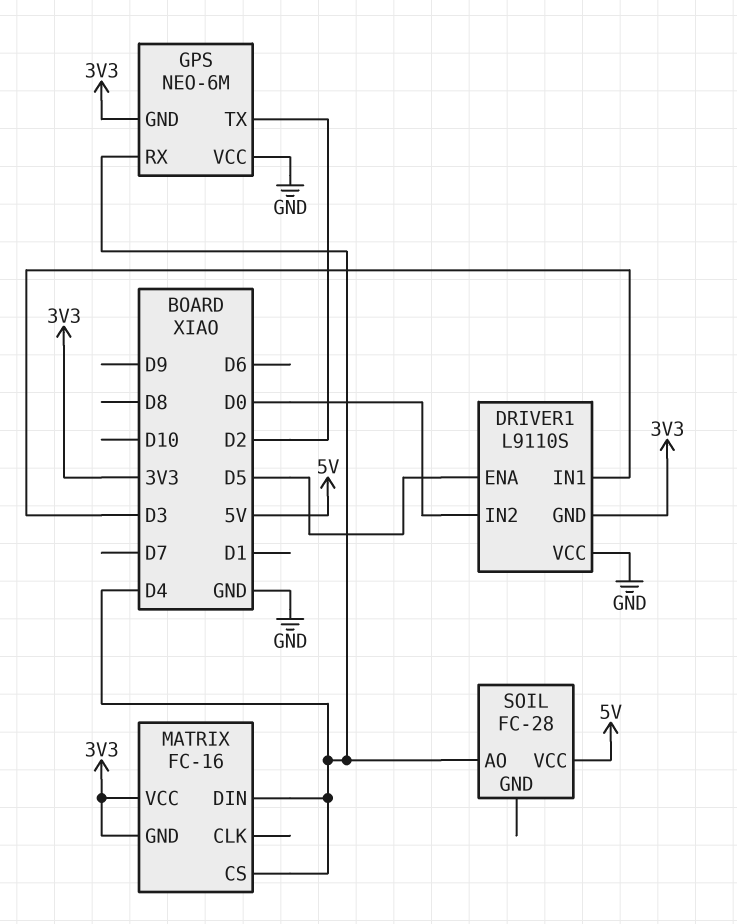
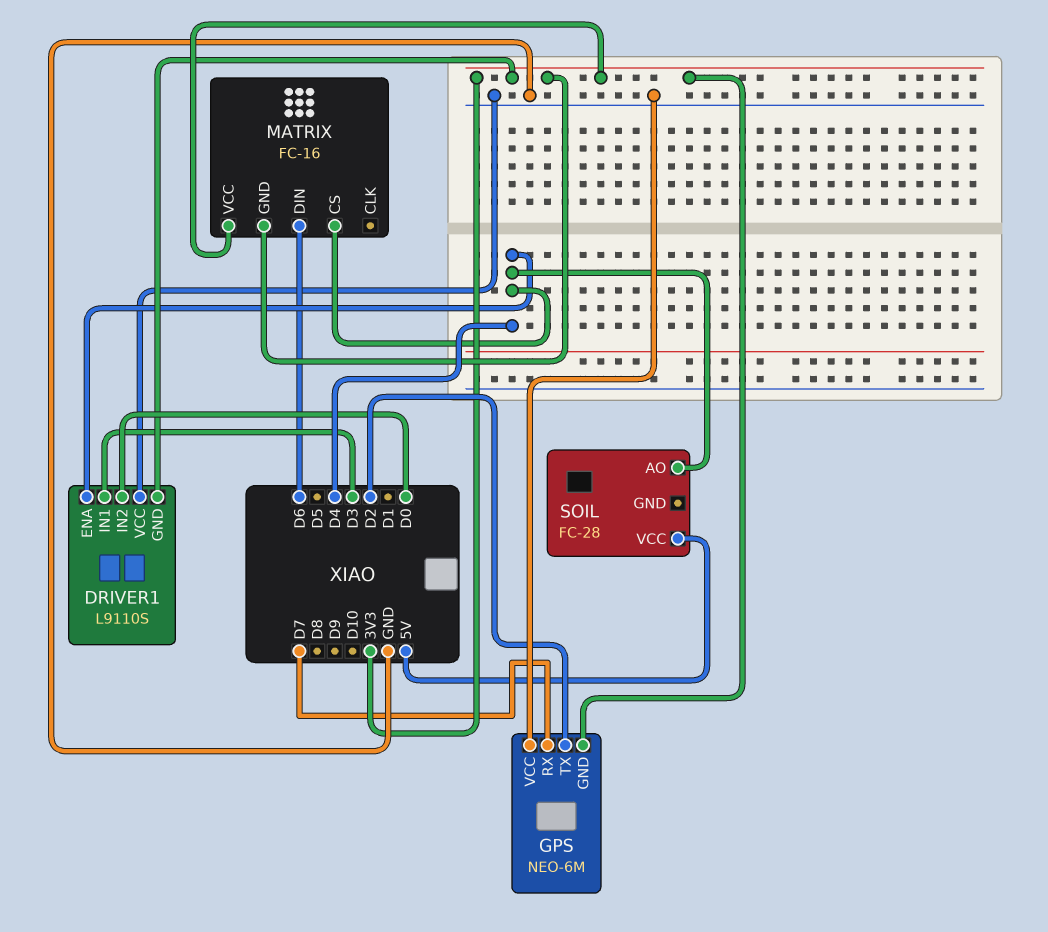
DRIVER1 pin ENA: D5 -> D4
GPS pin RX: D4 -> D7
MATRIX pin DIN: D4 -> D6

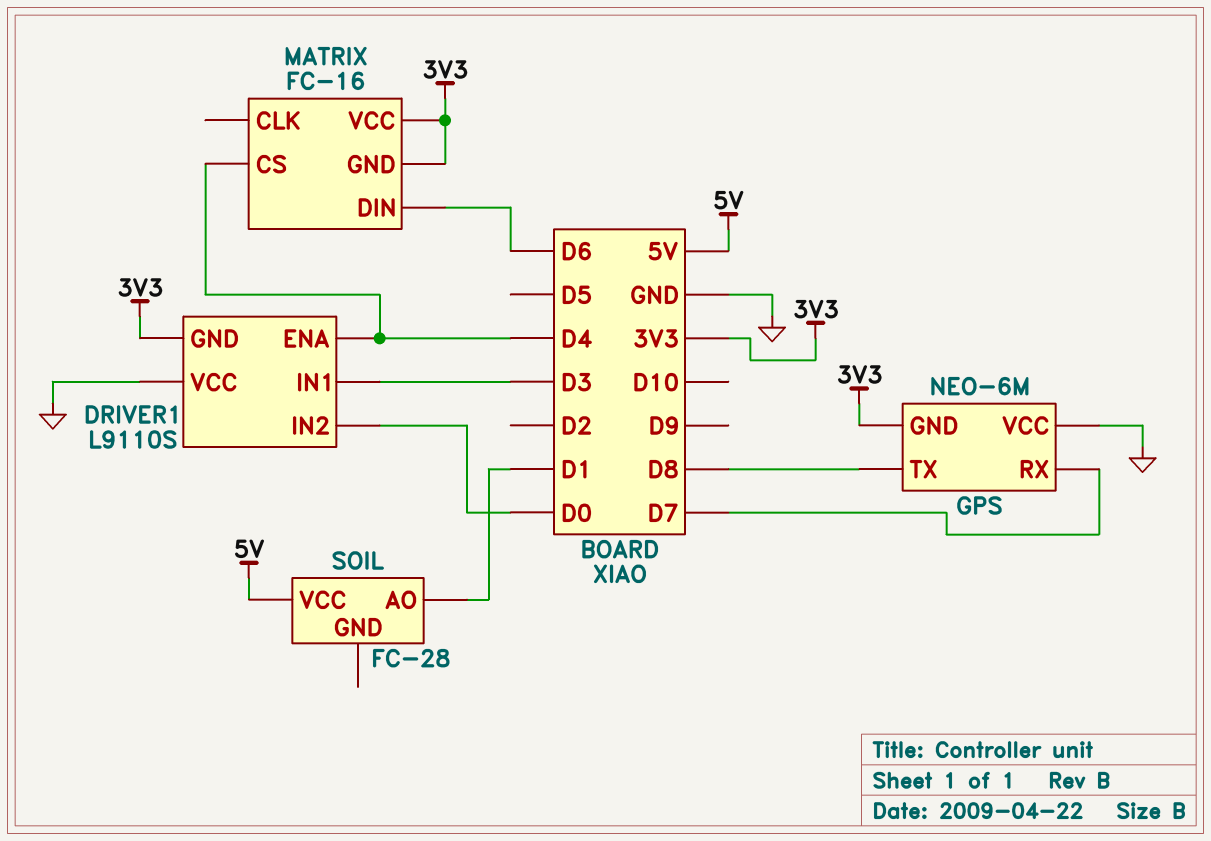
GPS pin TX: D2 -> D8
SOIL pin AO: D4 -> D1

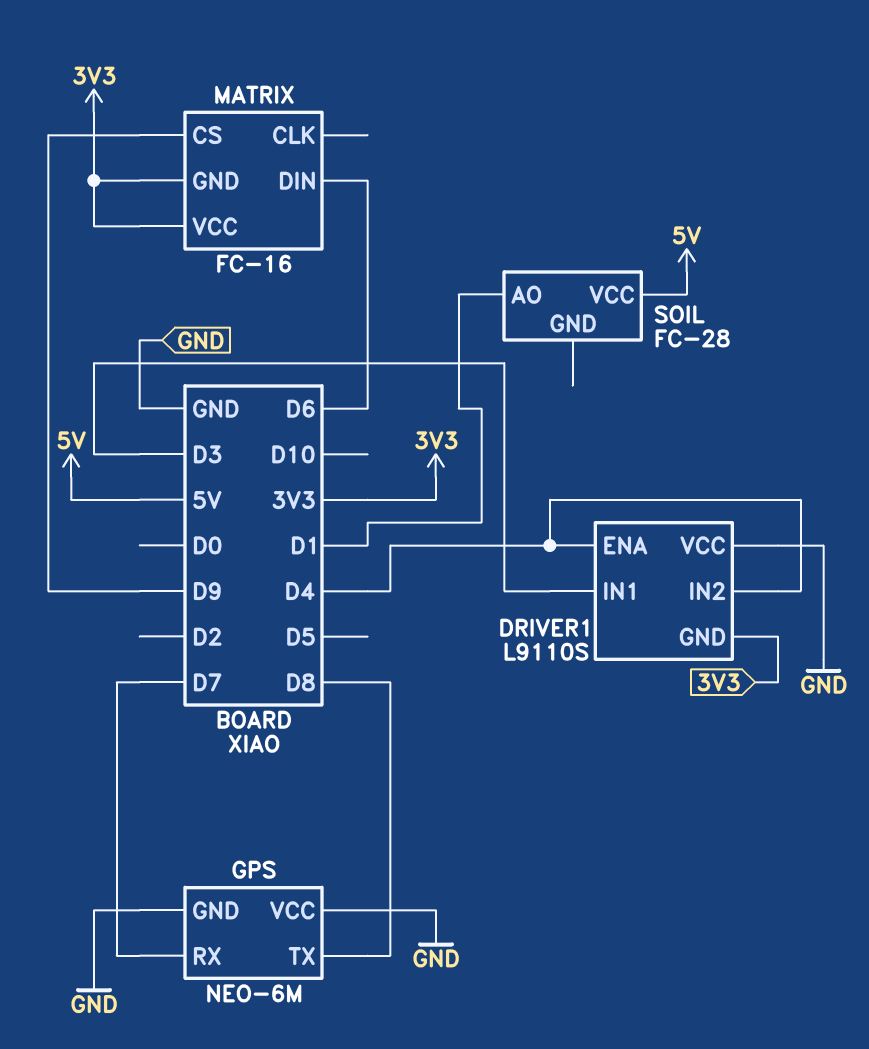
DRIVER1 pin IN2: D0 -> D4
GPS pin GND: 3V3 -> GND
MATRIX pin CS: D4 -> D9

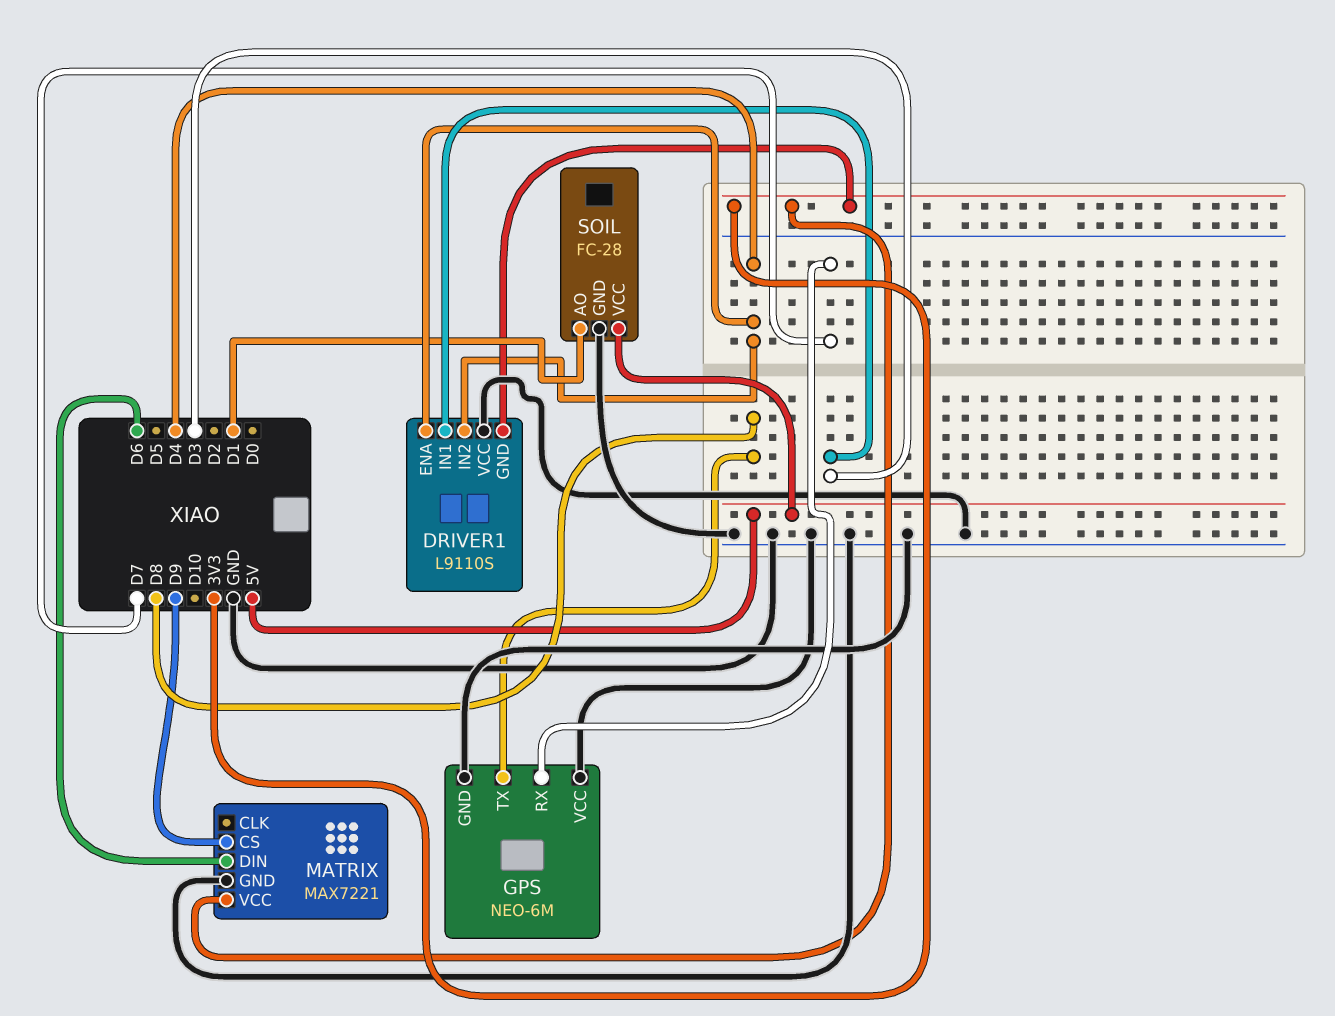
MATRIX: FC-16 -> MAX7221
MATRIX pin GND: 3V3 -> GND
SOIL pin GND: none -> GND

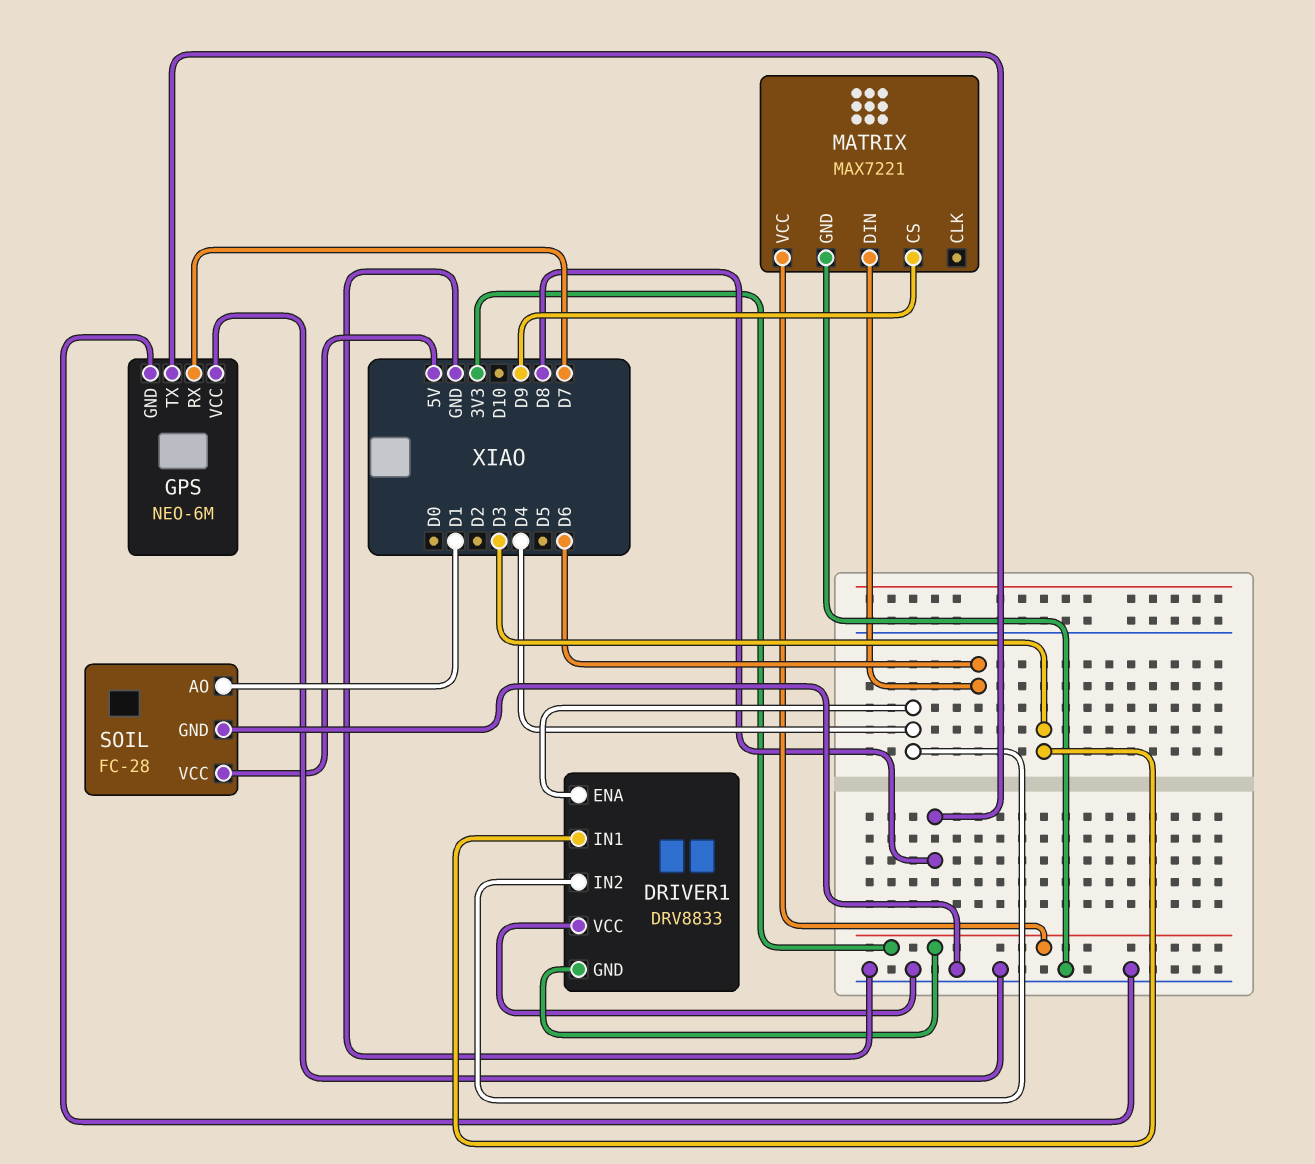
DRIVER1: L9110S -> DRV8833

